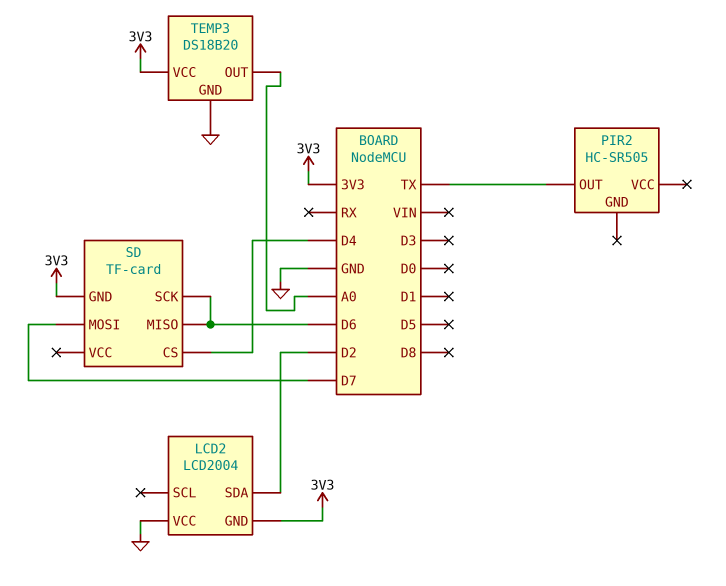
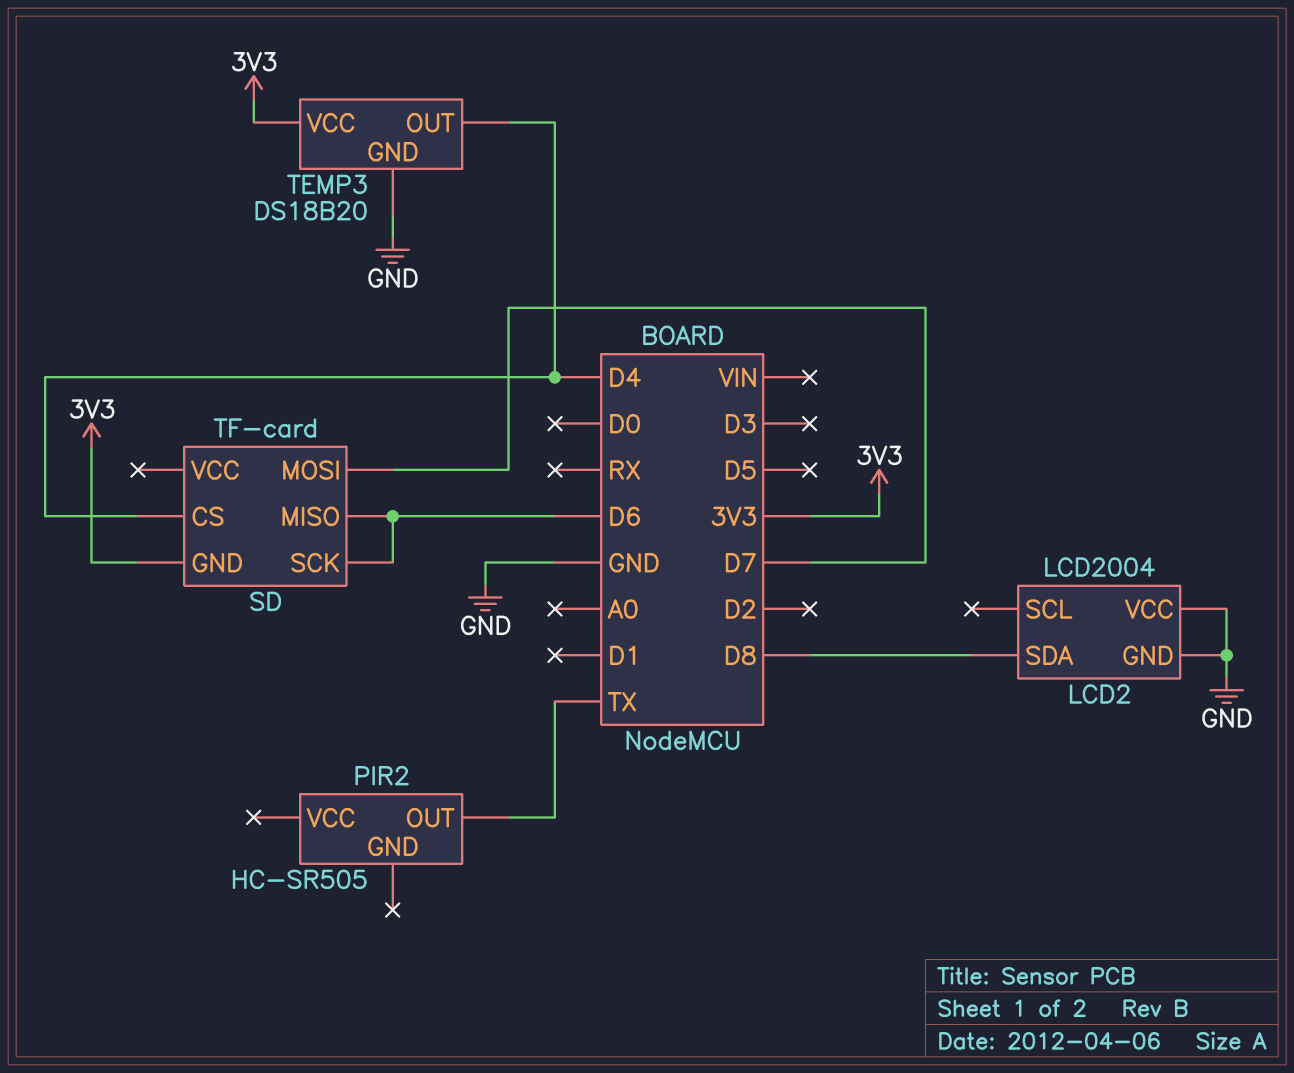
LCD2 pin GND: 3V3 -> GND
LCD2 pin SDA: D2 -> D8
TEMP3 pin OUT: A0 -> D4

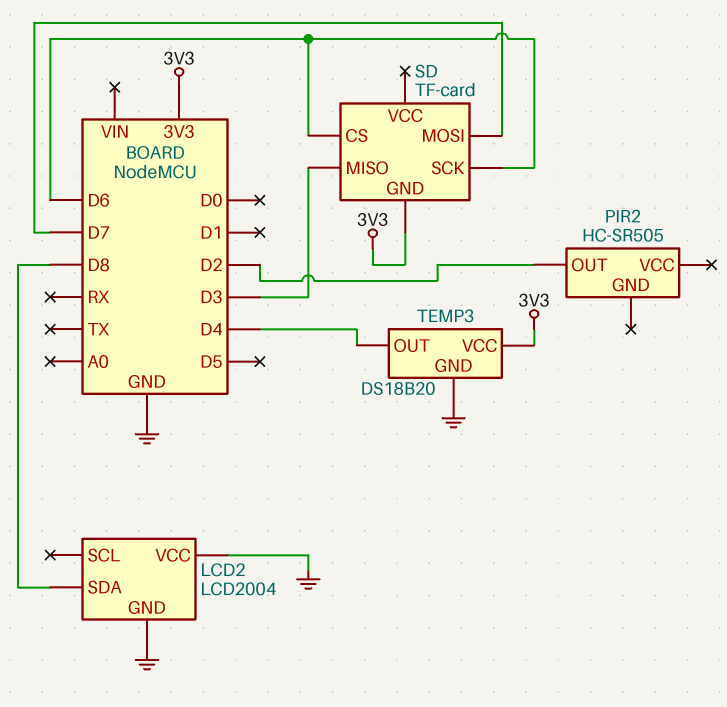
PIR2 pin OUT: TX -> D2
SD pin CS: D4 -> D6
SD pin MISO: D6 -> D3

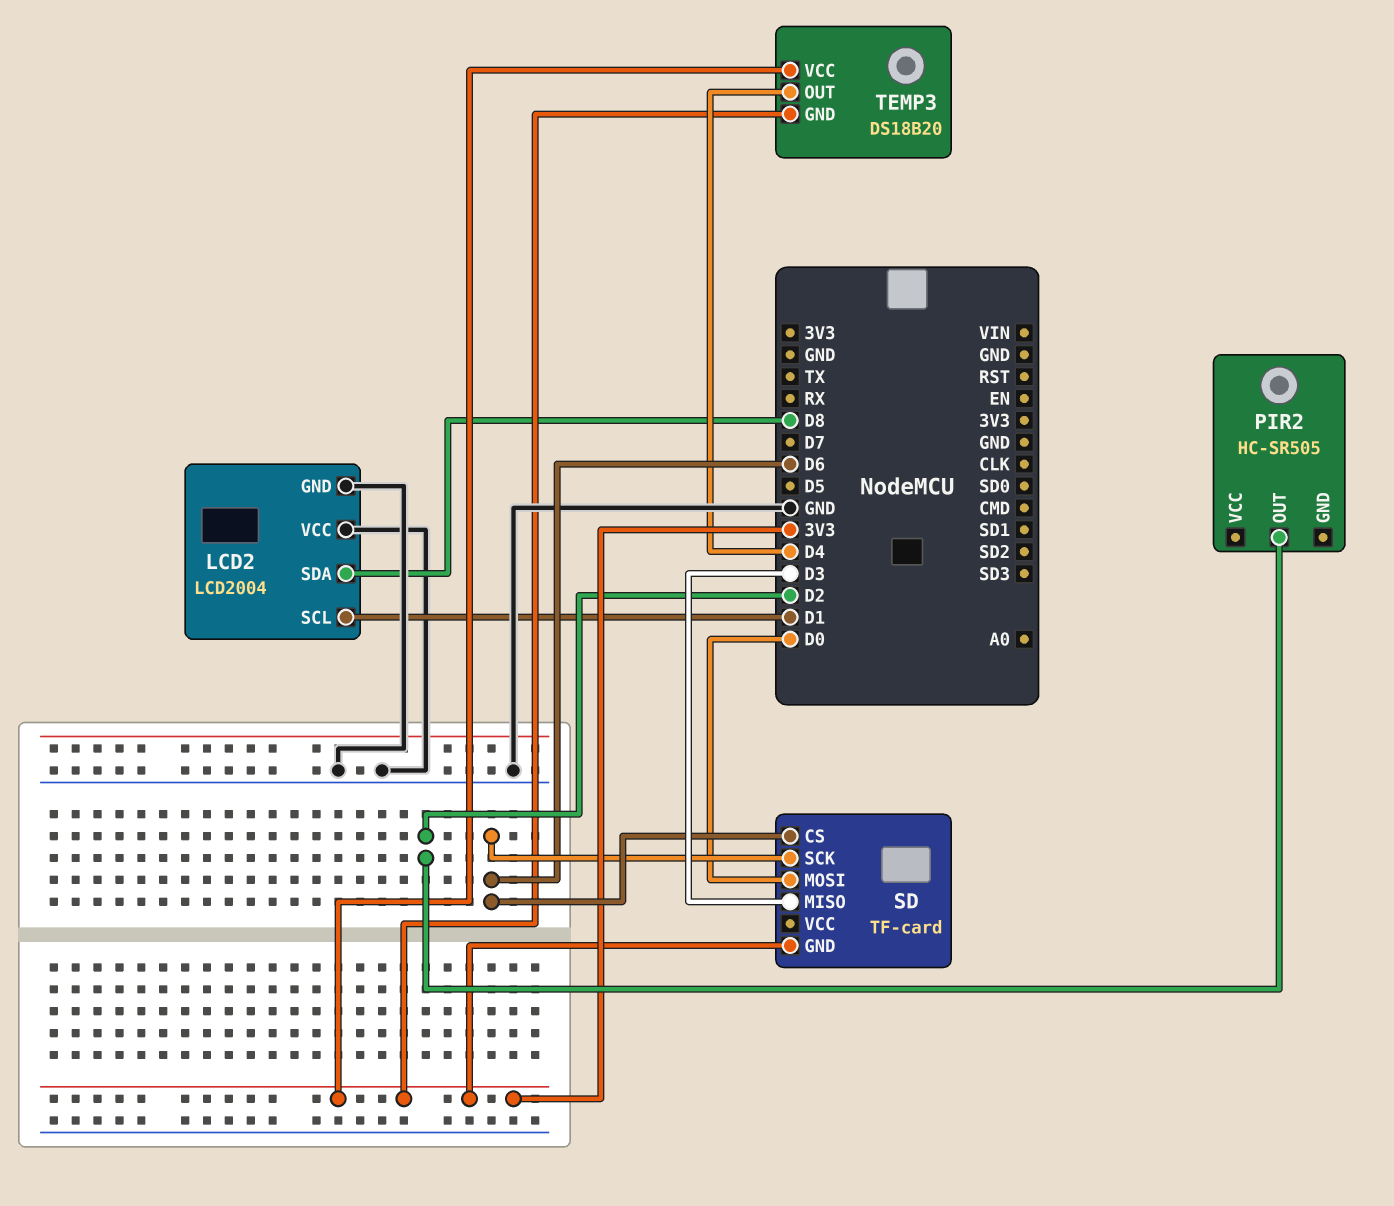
LCD2 pin SCL: none -> D1
SD pin MOSI: D7 -> D0
TEMP3 pin GND: GND -> 3V3

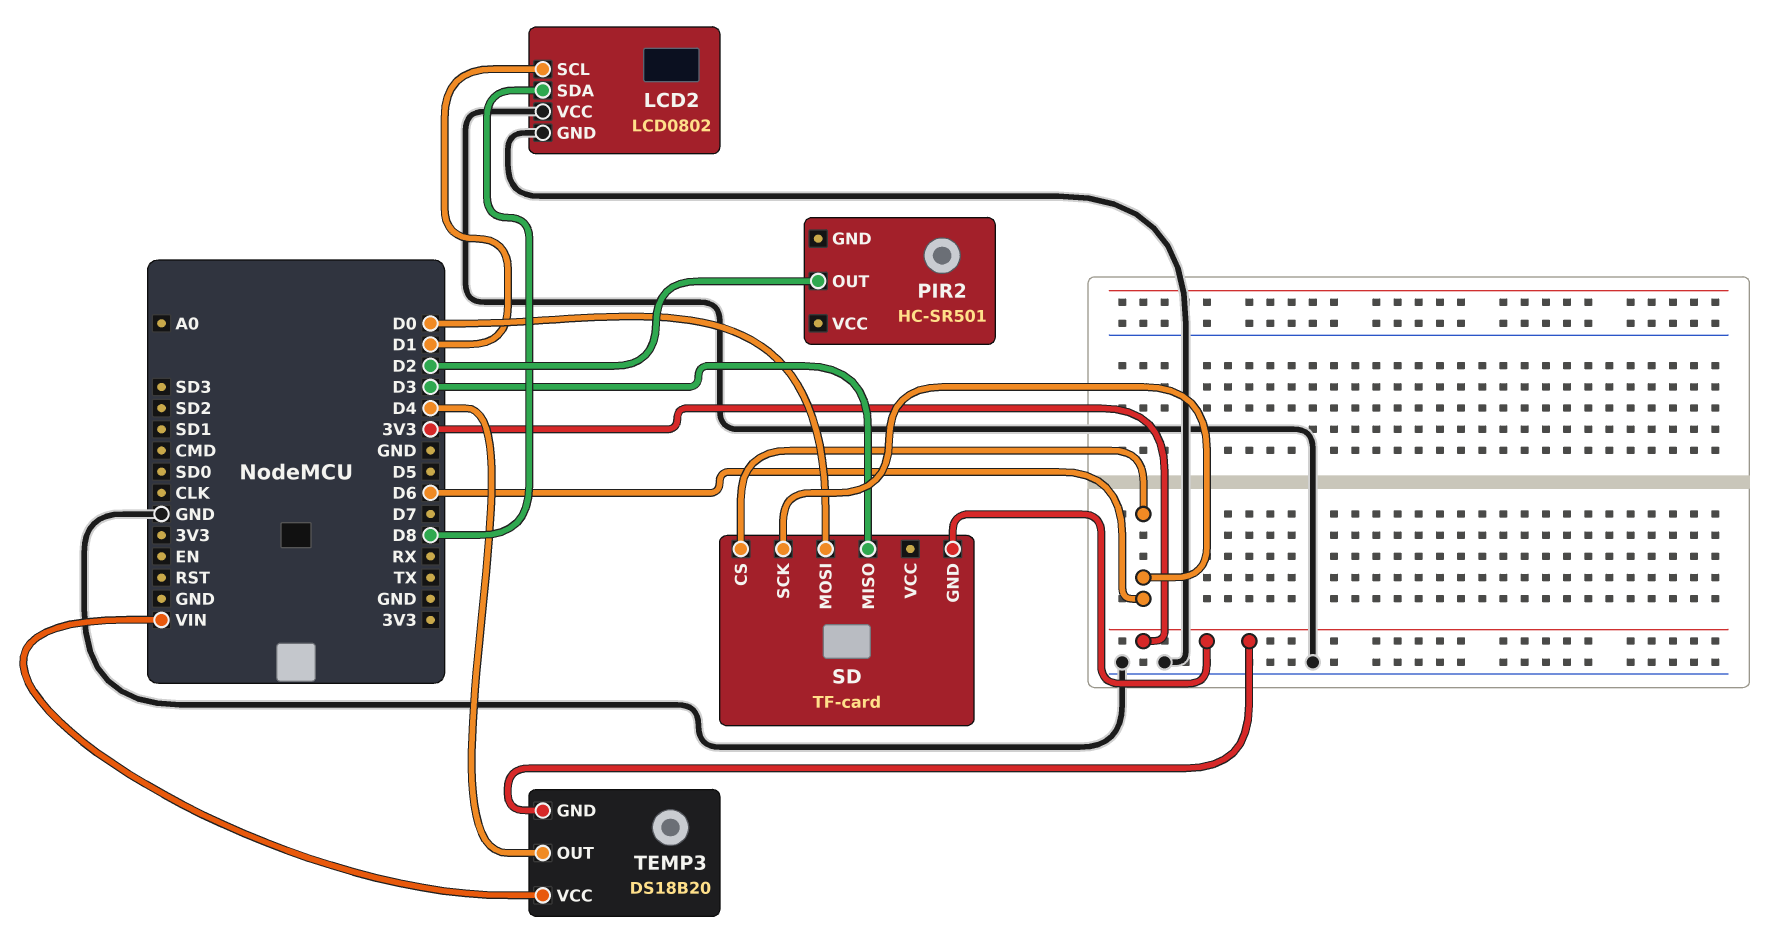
LCD2: LCD2004 -> LCD0802
PIR2: HC-SR505 -> HC-SR501
TEMP3 pin VCC: 3V3 -> VIN

